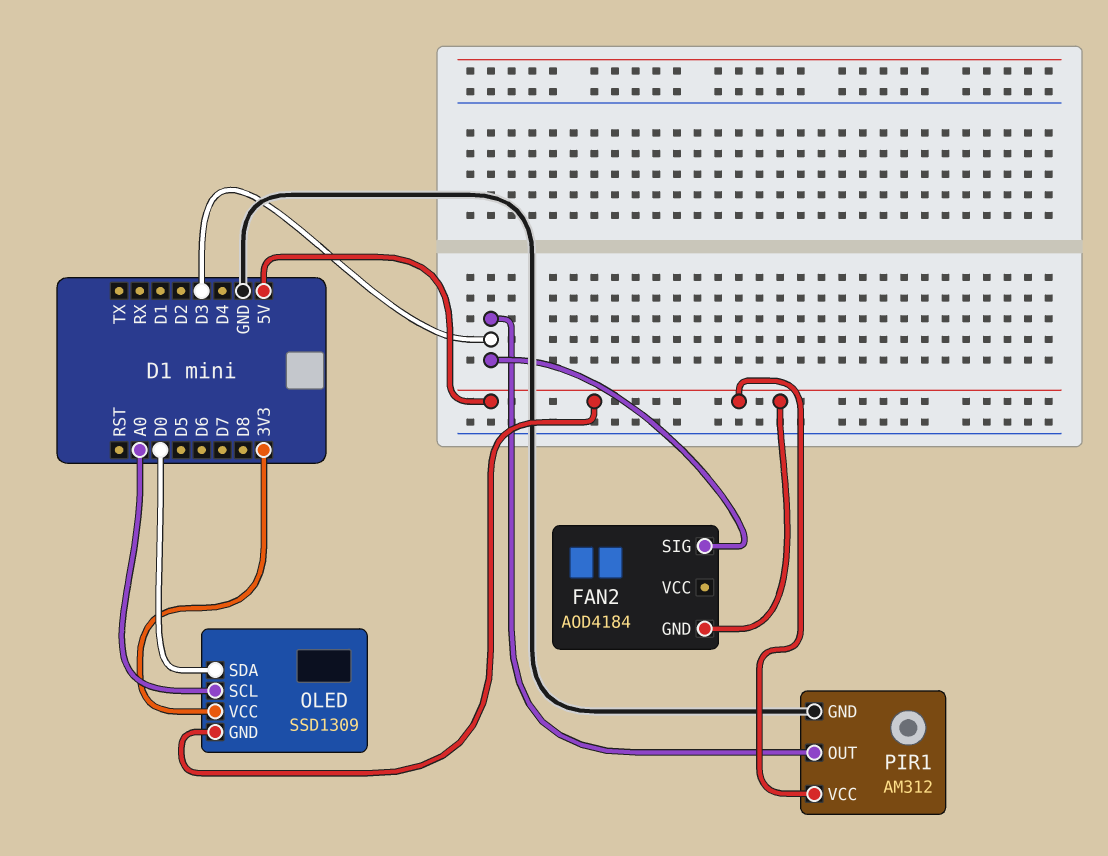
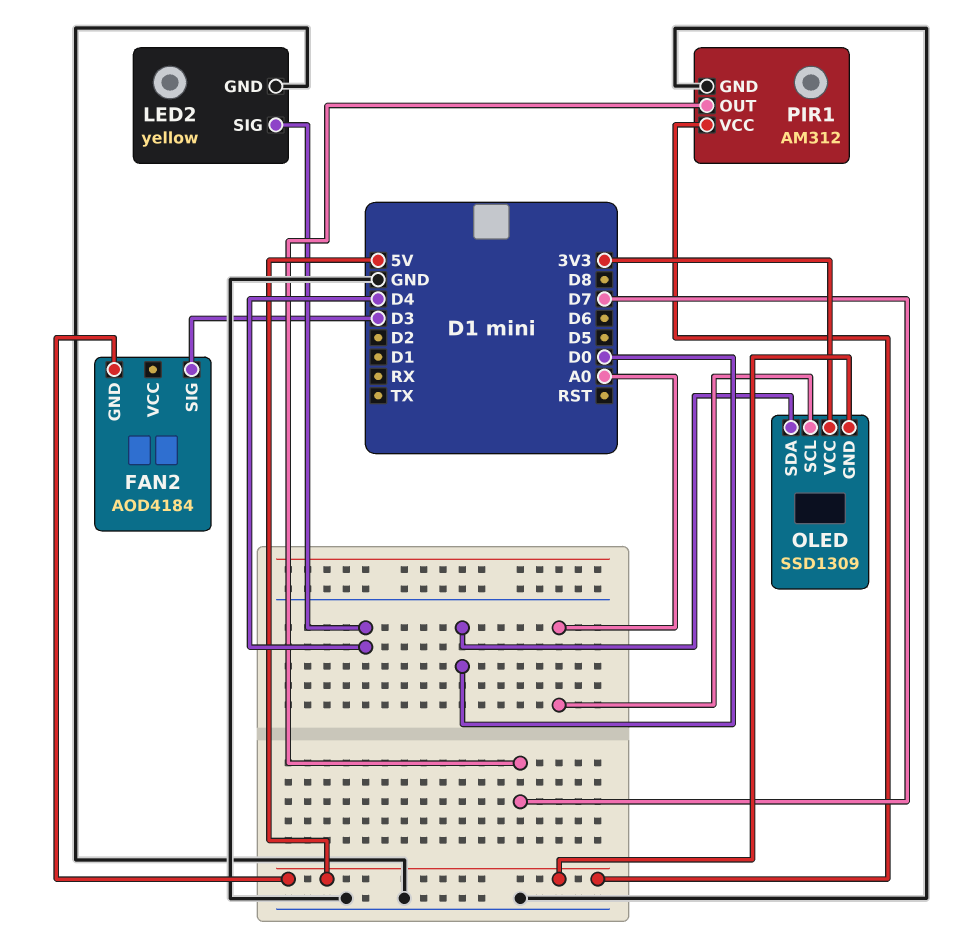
LED2: none -> yellow
LED2 pin GND: none -> GND
LED2 pin SIG: none -> D4
PIR1 pin OUT: D3 -> D7

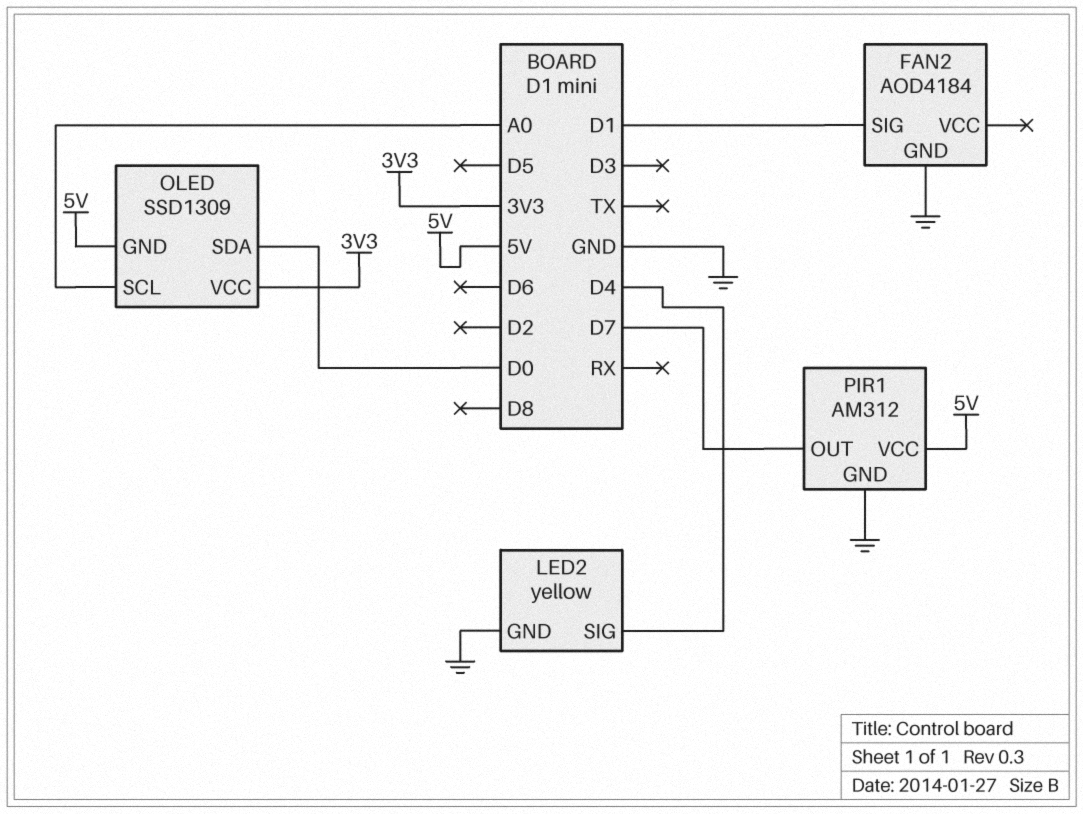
FAN2 pin GND: 5V -> GND
FAN2 pin SIG: D3 -> D1

